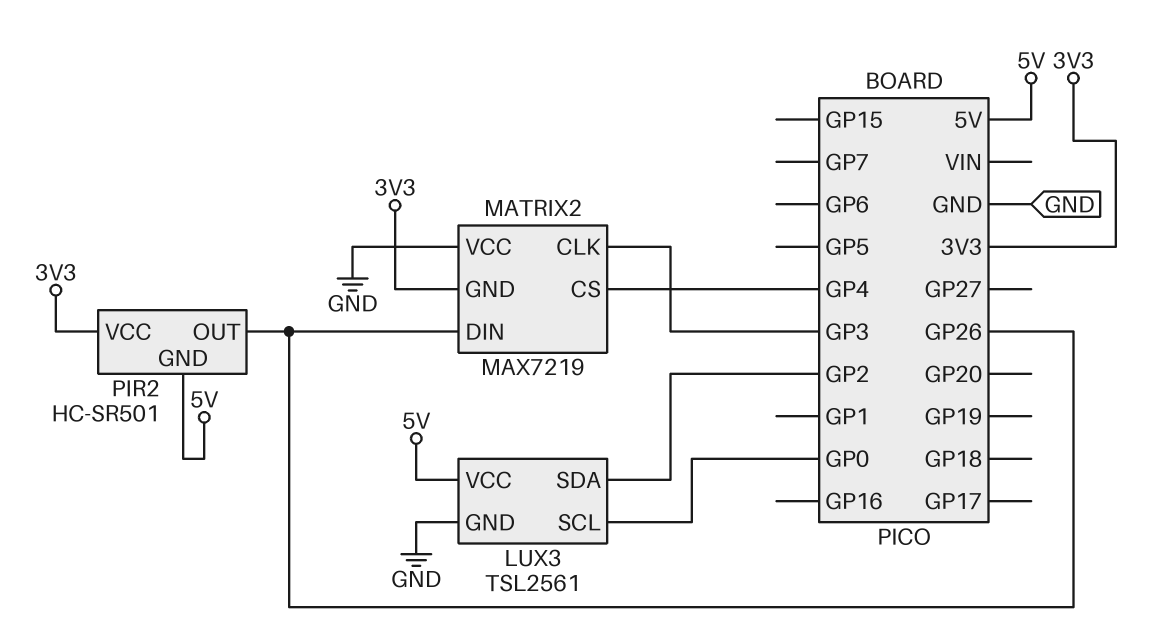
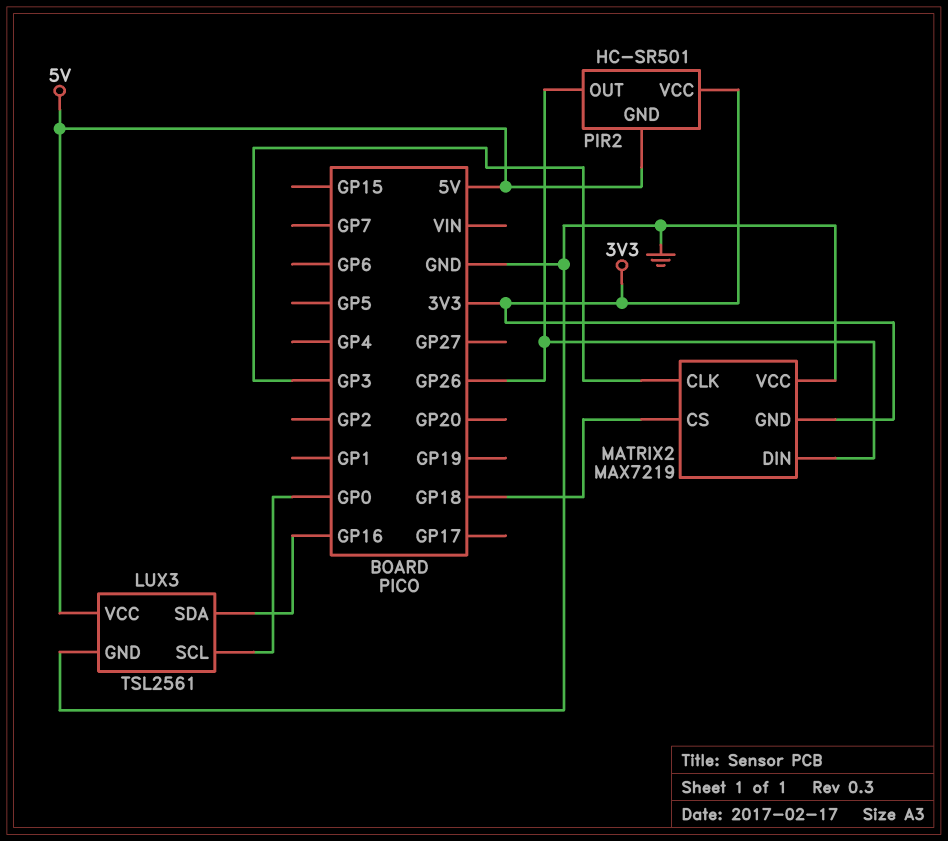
LUX3 pin SDA: GP2 -> GP16
MATRIX2 pin CS: GP4 -> GP18

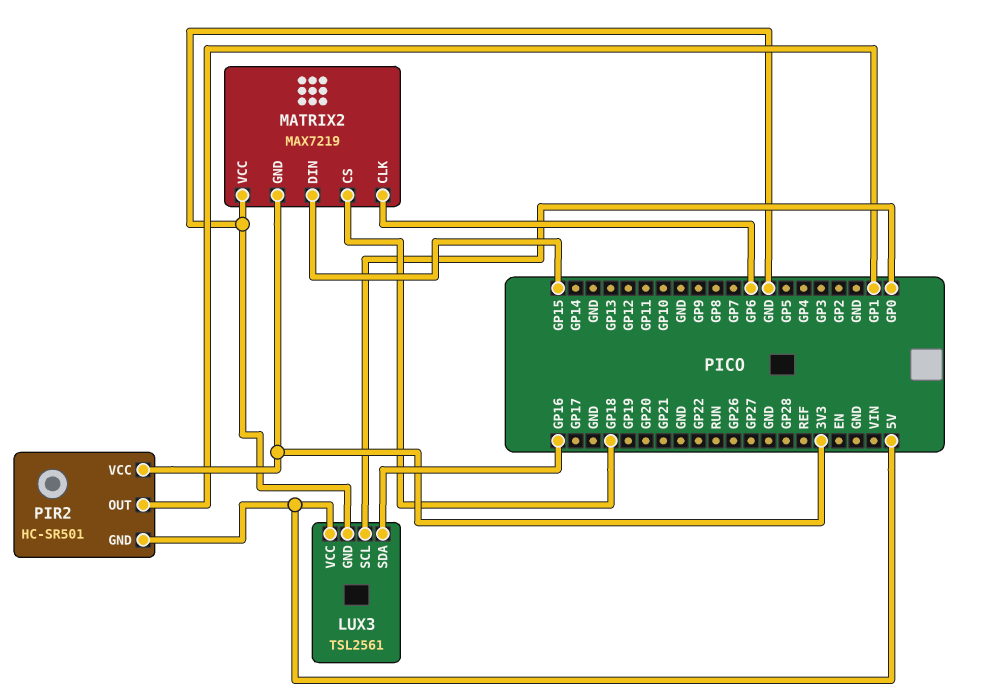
MATRIX2 pin CLK: GP3 -> GP6
MATRIX2 pin DIN: GP26 -> GP15
PIR2 pin OUT: GP26 -> GP1

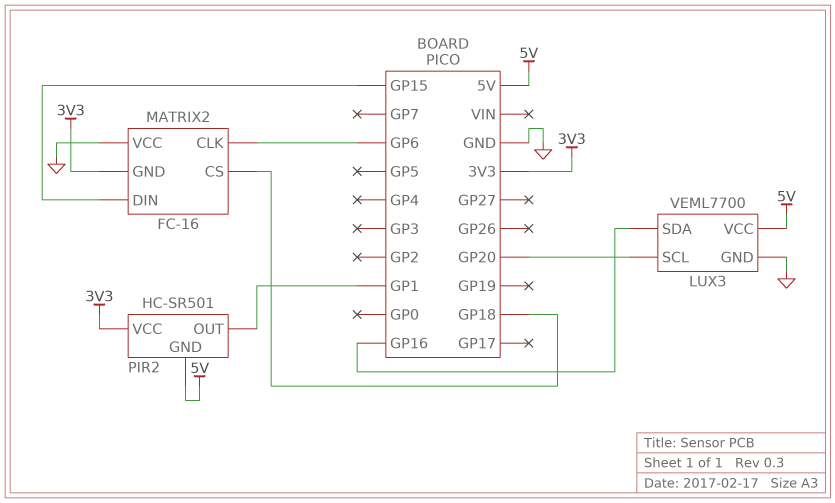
LUX3: TSL2561 -> VEML7700
LUX3 pin SCL: GP0 -> GP20
MATRIX2: MAX7219 -> FC-16

